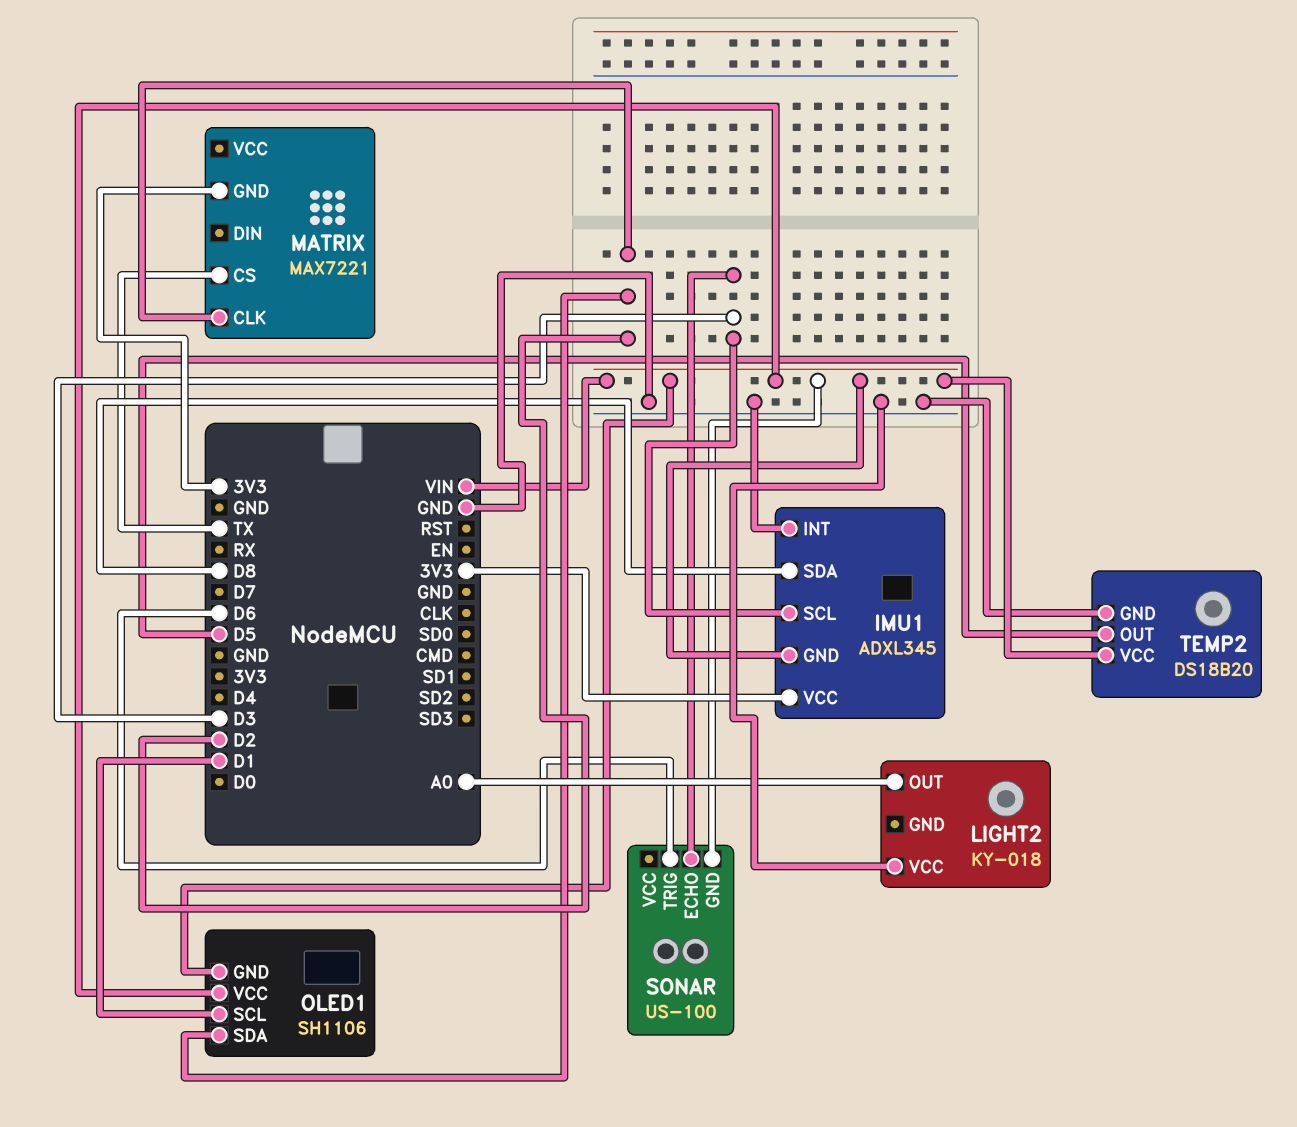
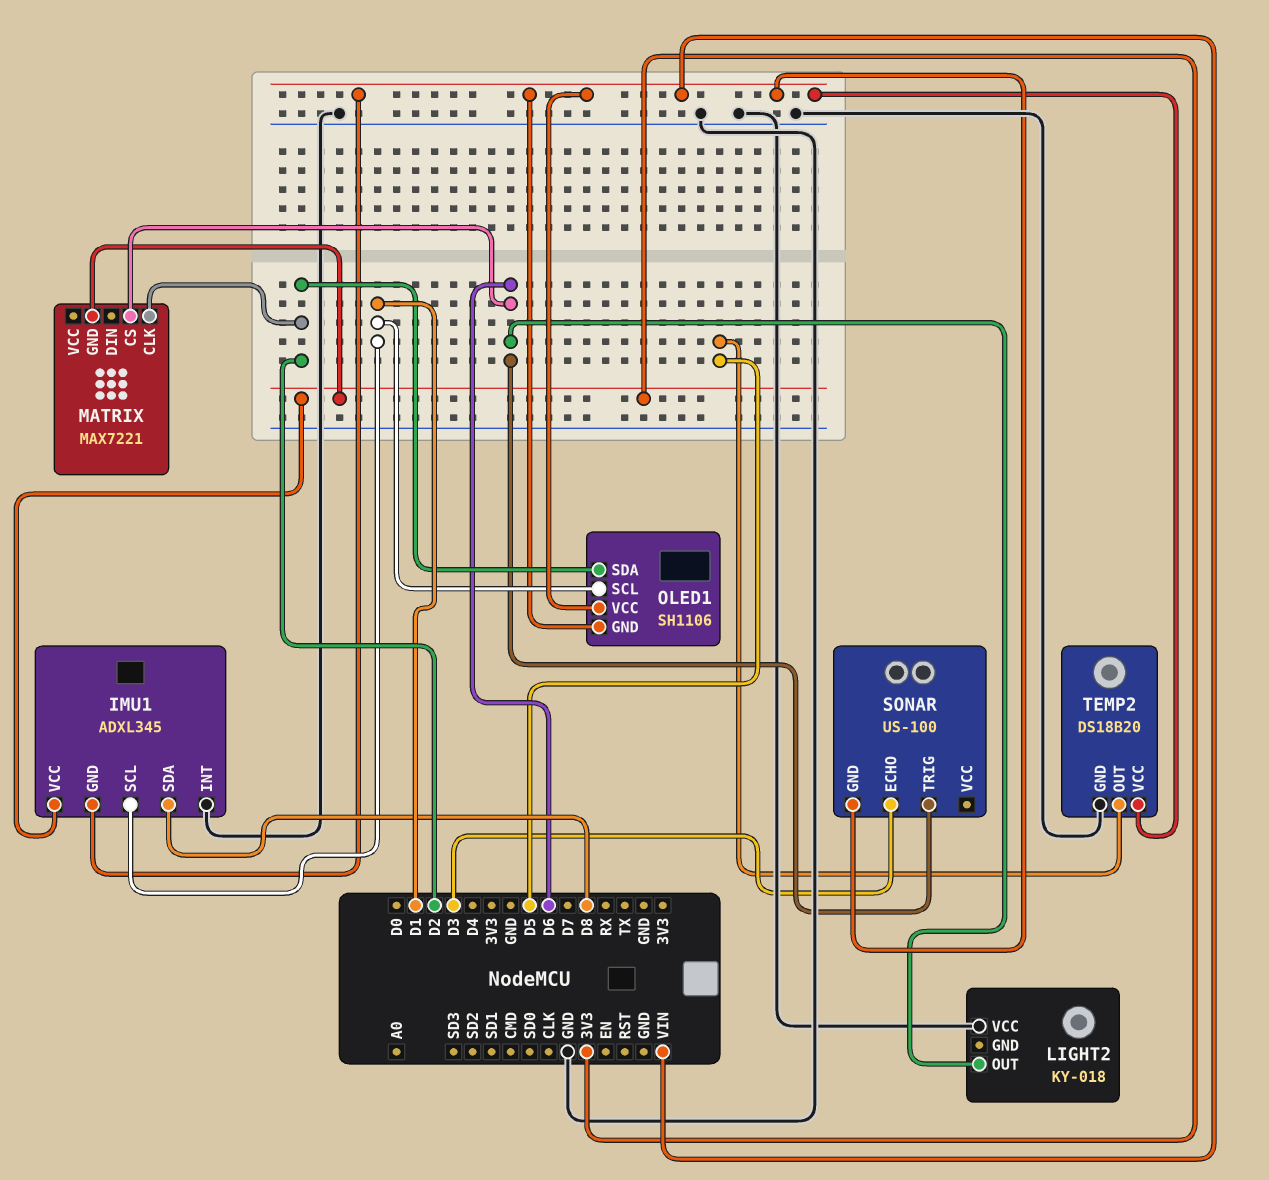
IMU1 pin SCL: D3 -> D1
LIGHT2 pin OUT: A0 -> D6
MATRIX pin CS: TX -> D6

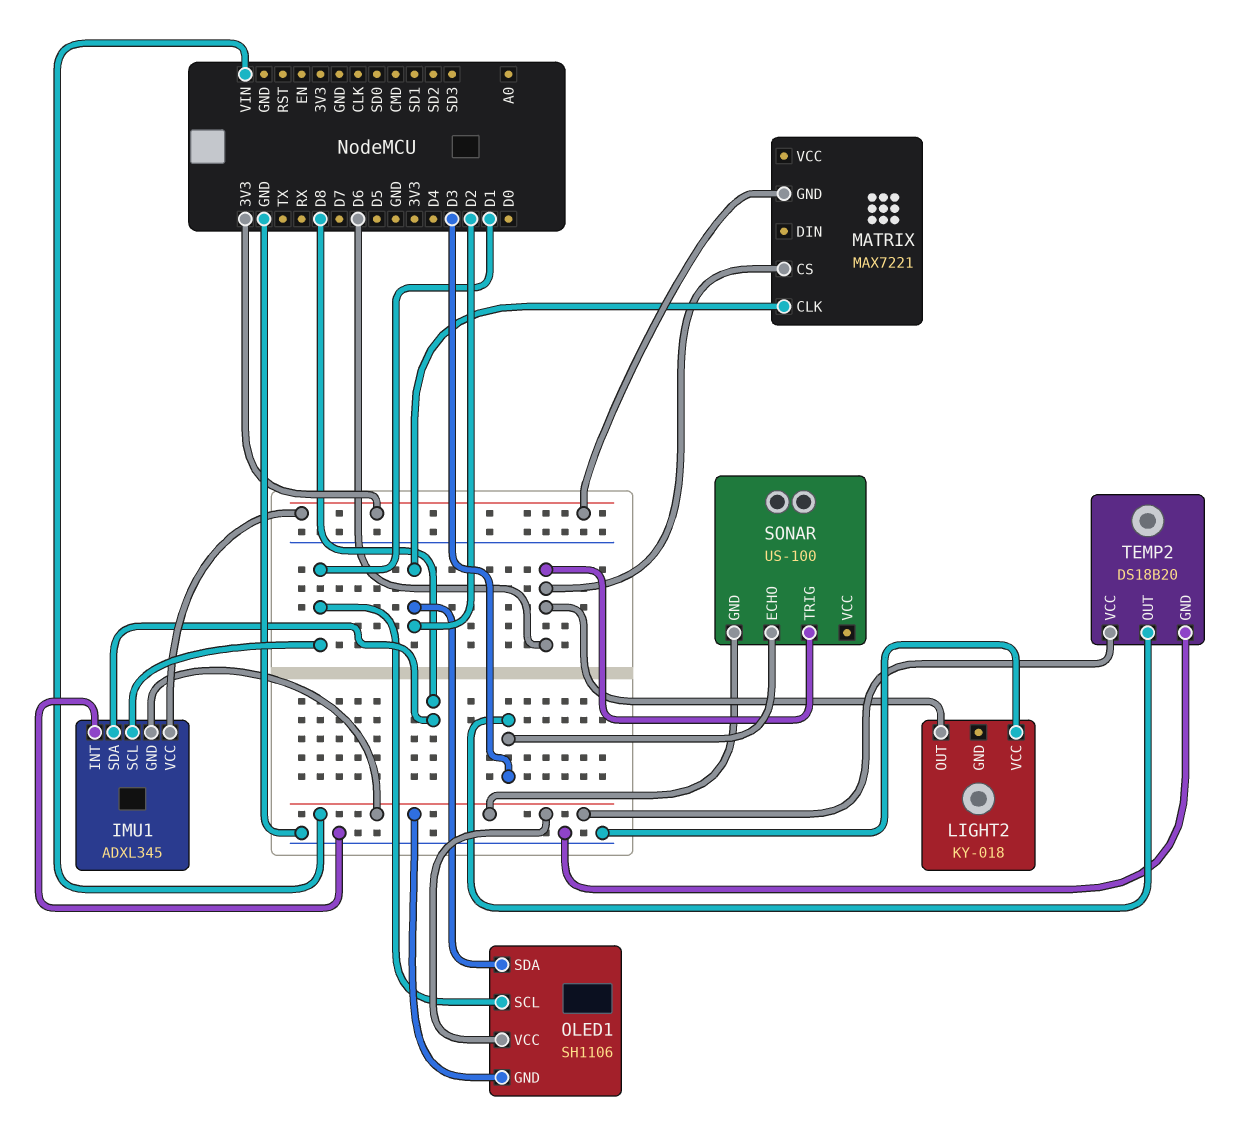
TEMP2 pin OUT: D5 -> D3

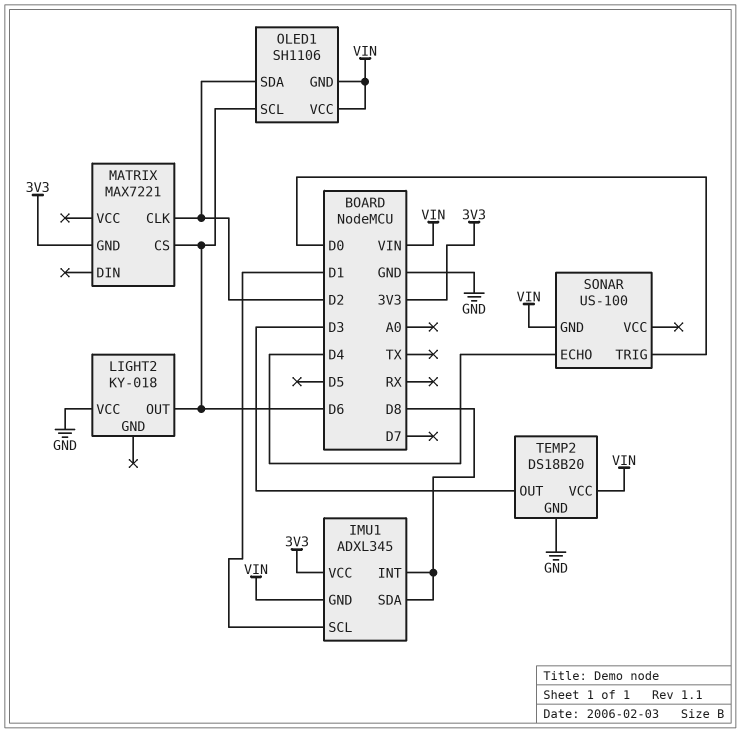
IMU1 pin INT: GND -> D8
OLED1 pin SCL: D1 -> D6
SONAR pin ECHO: D3 -> D4
SONAR pin TRIG: D6 -> D0

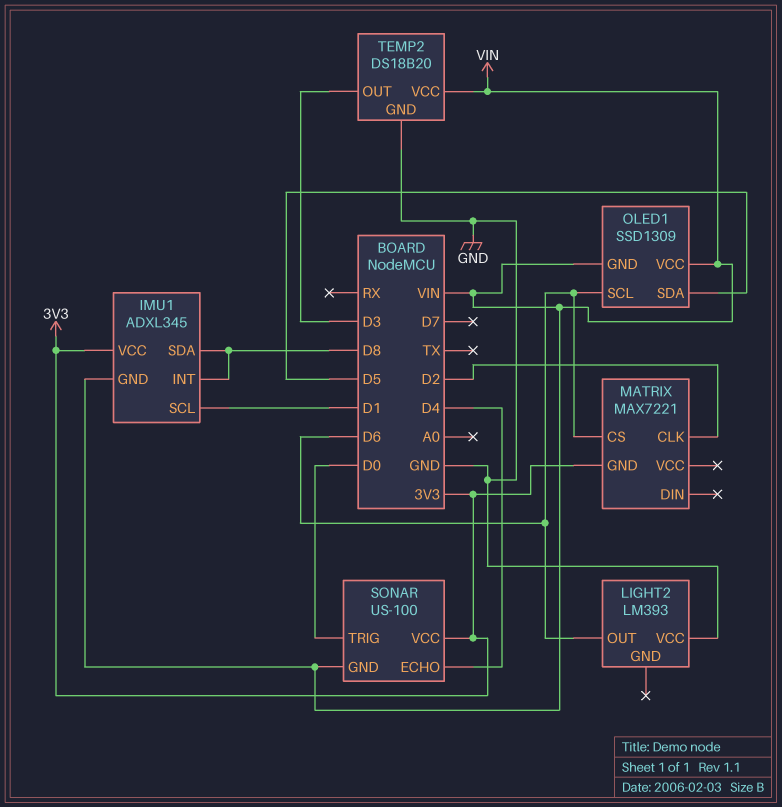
LIGHT2: KY-018 -> LM393
OLED1: SH1106 -> SSD1309
OLED1 pin SDA: D2 -> D5
SONAR pin VCC: none -> 3V3

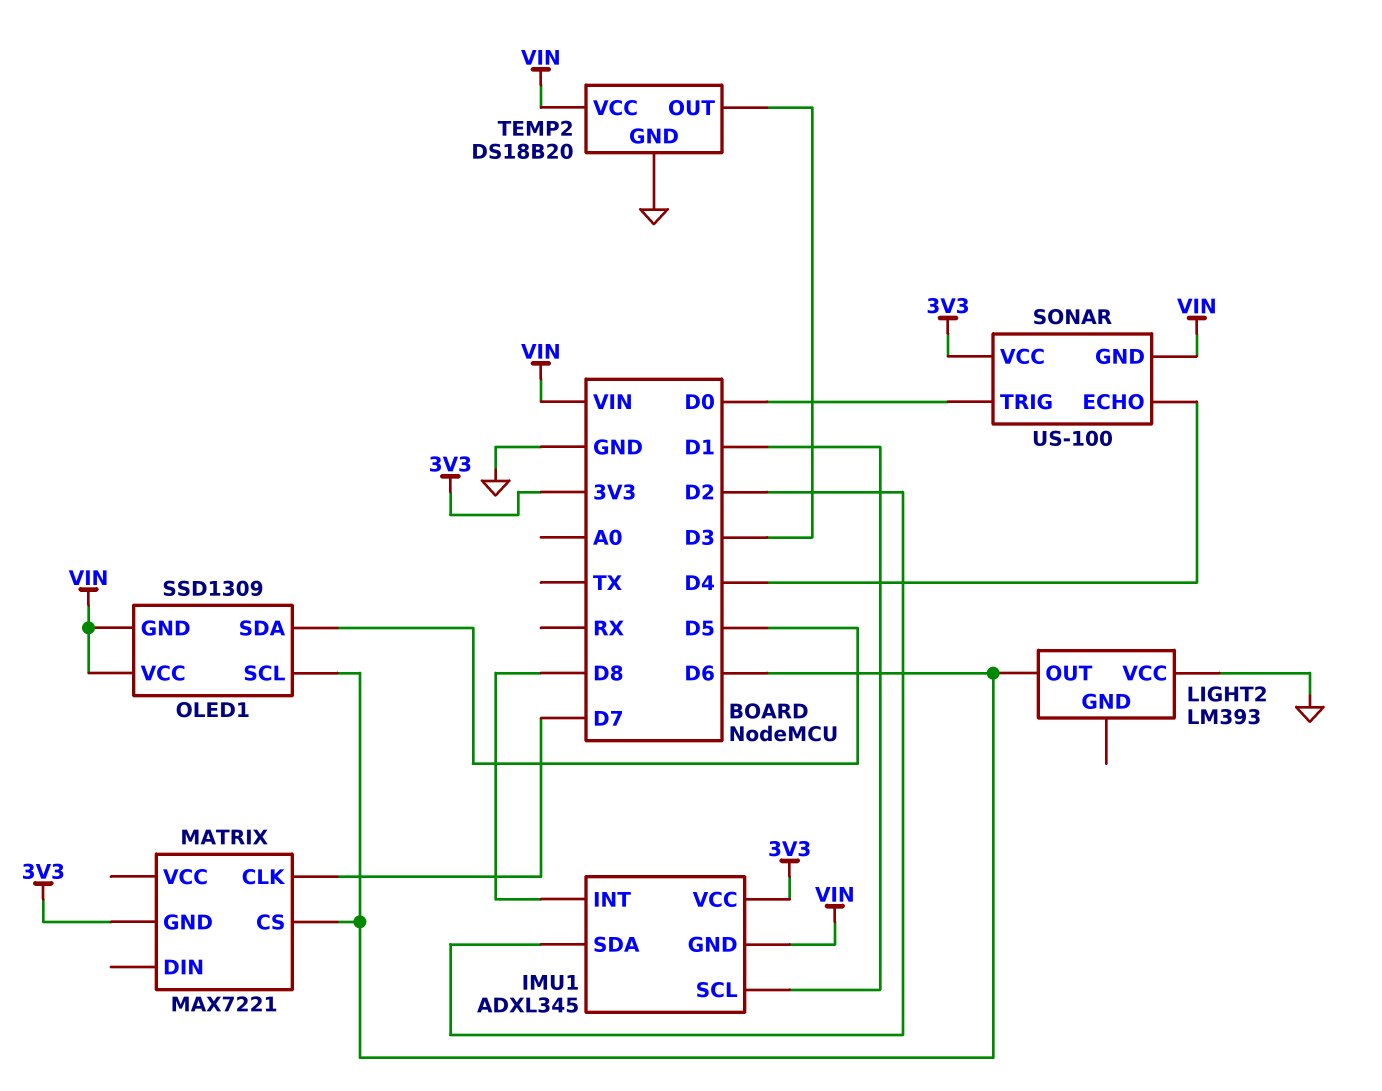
IMU1 pin SDA: D8 -> D2
MATRIX pin CLK: D2 -> D7

